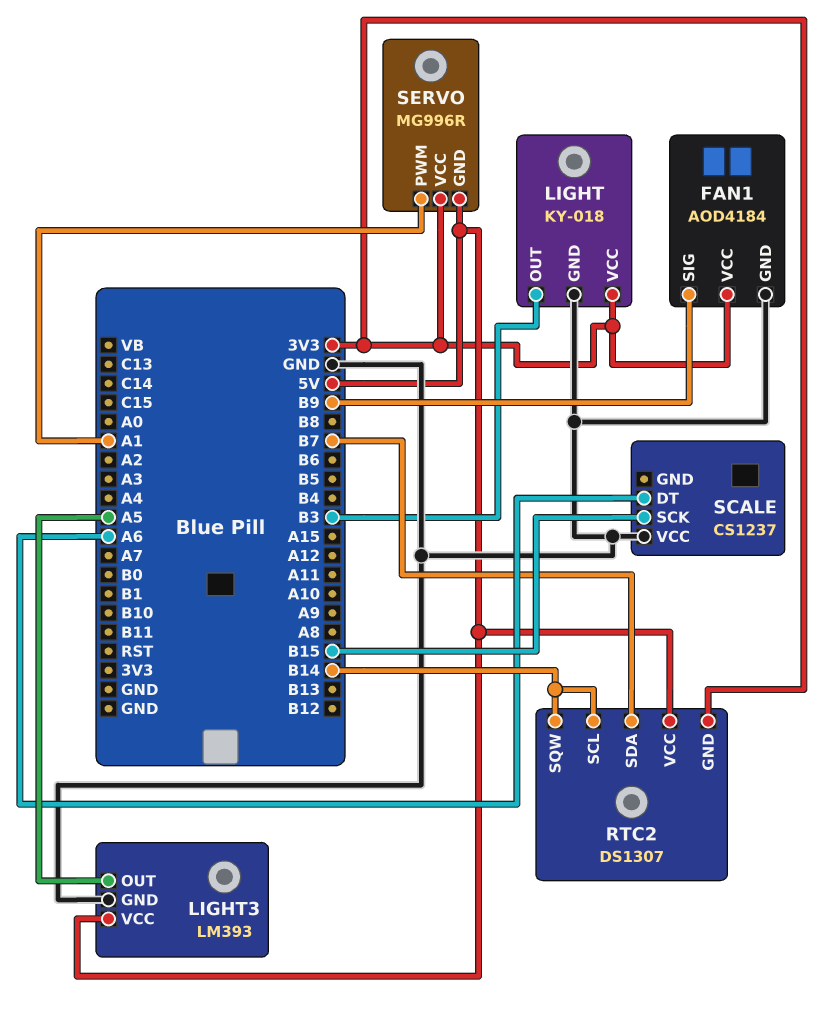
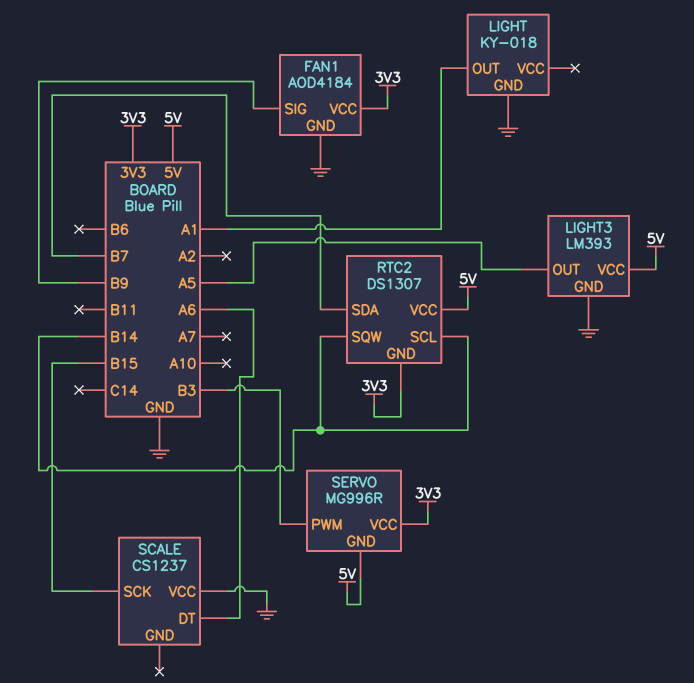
LIGHT pin OUT: B3 -> A1
LIGHT pin VCC: 3V3 -> none
SERVO pin PWM: A1 -> B3

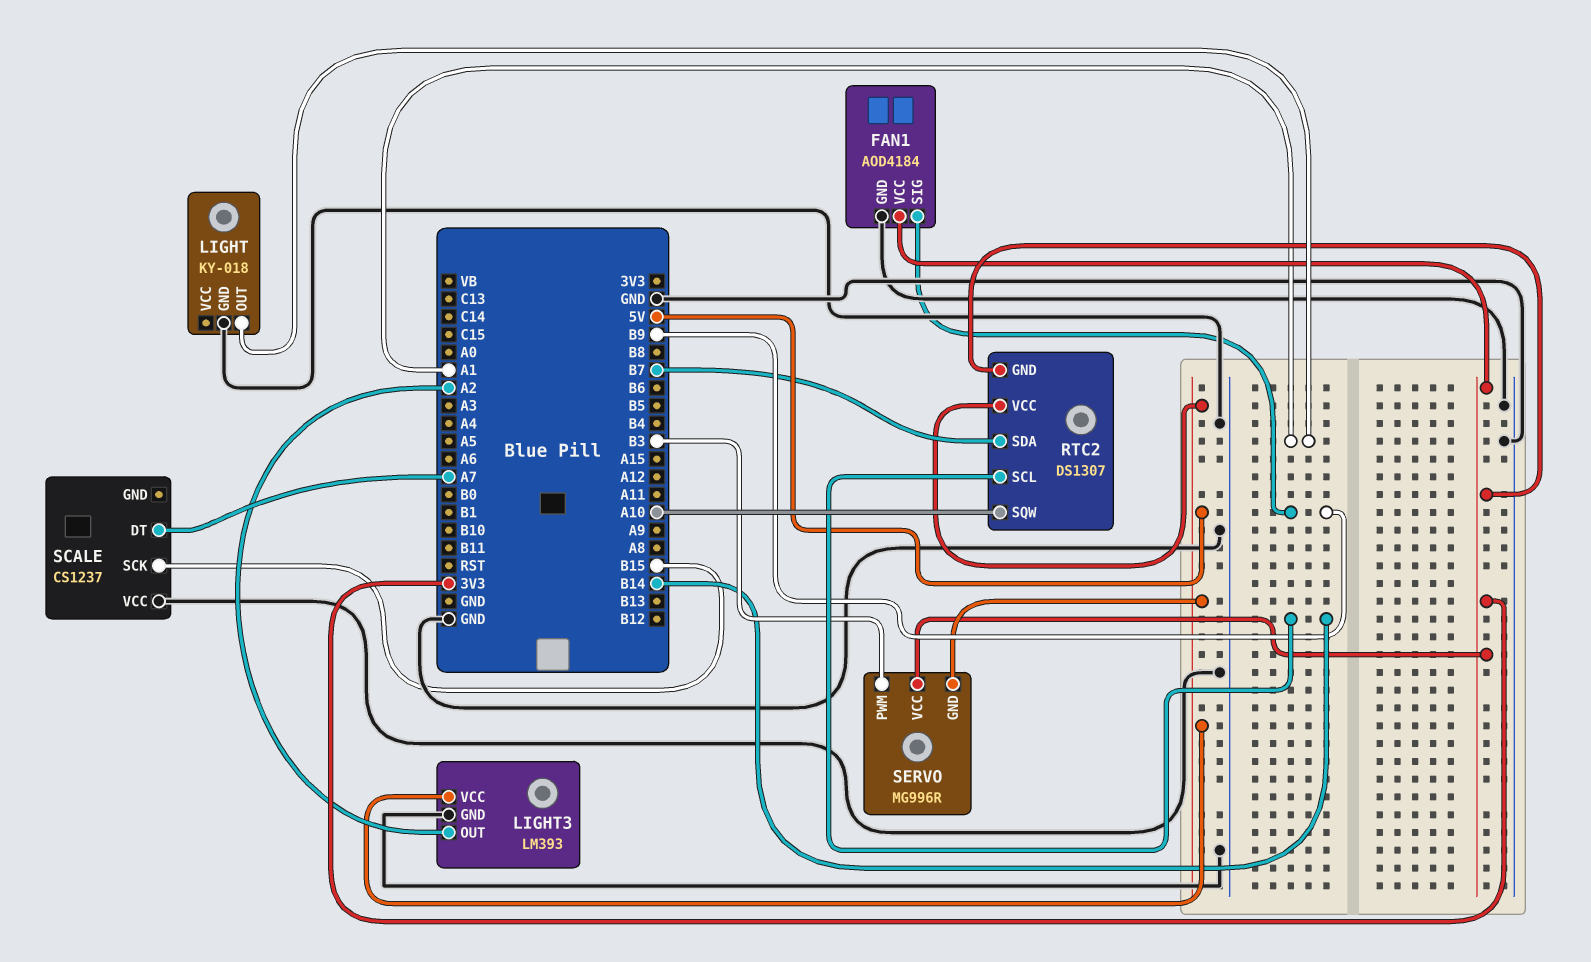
LIGHT3 pin OUT: A5 -> A2
RTC2 pin SQW: B14 -> A10
SCALE pin DT: A6 -> A7

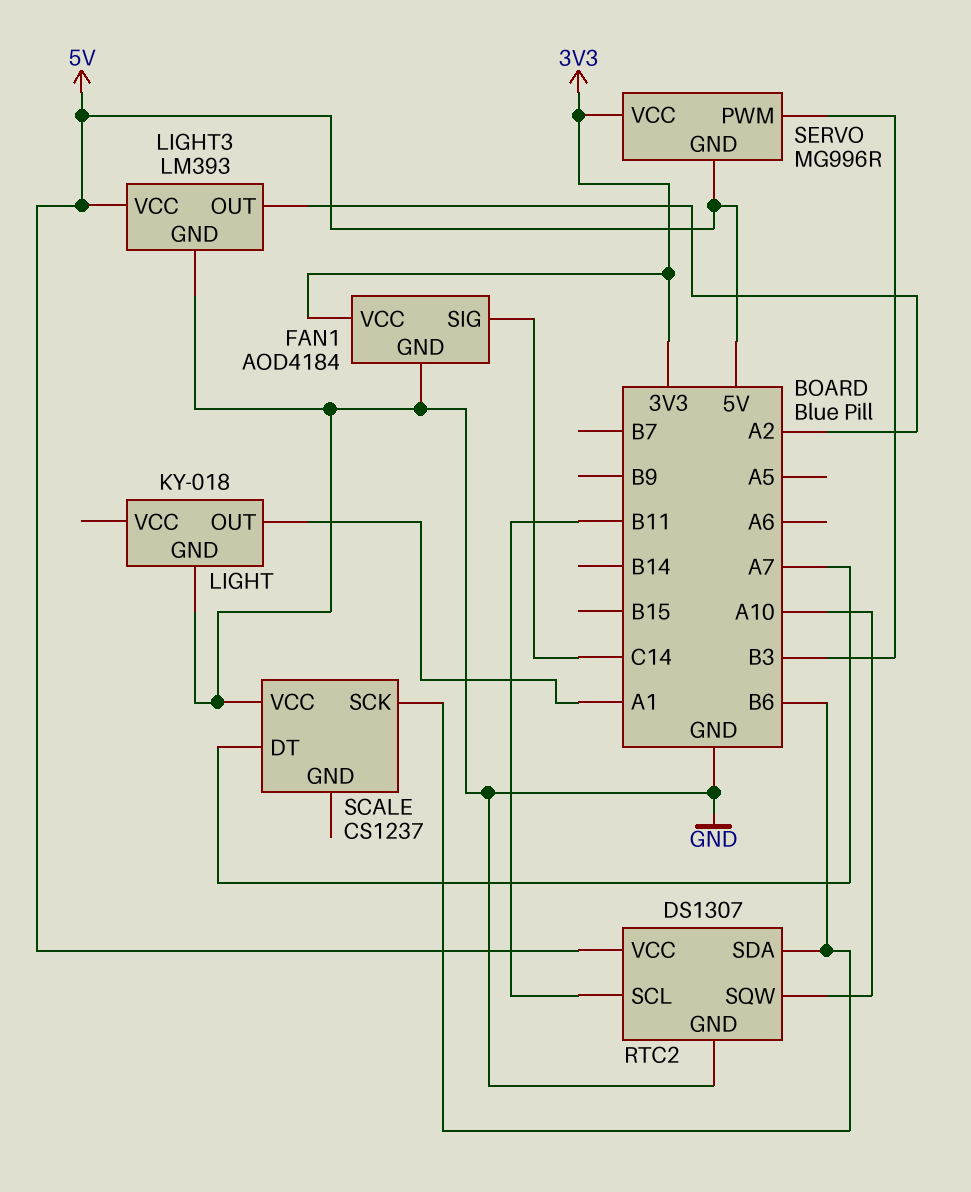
FAN1 pin SIG: B9 -> C14
RTC2 pin GND: 3V3 -> GND
RTC2 pin SCL: B14 -> B11
RTC2 pin SDA: B7 -> B6
SCALE pin SCK: B15 -> B6

